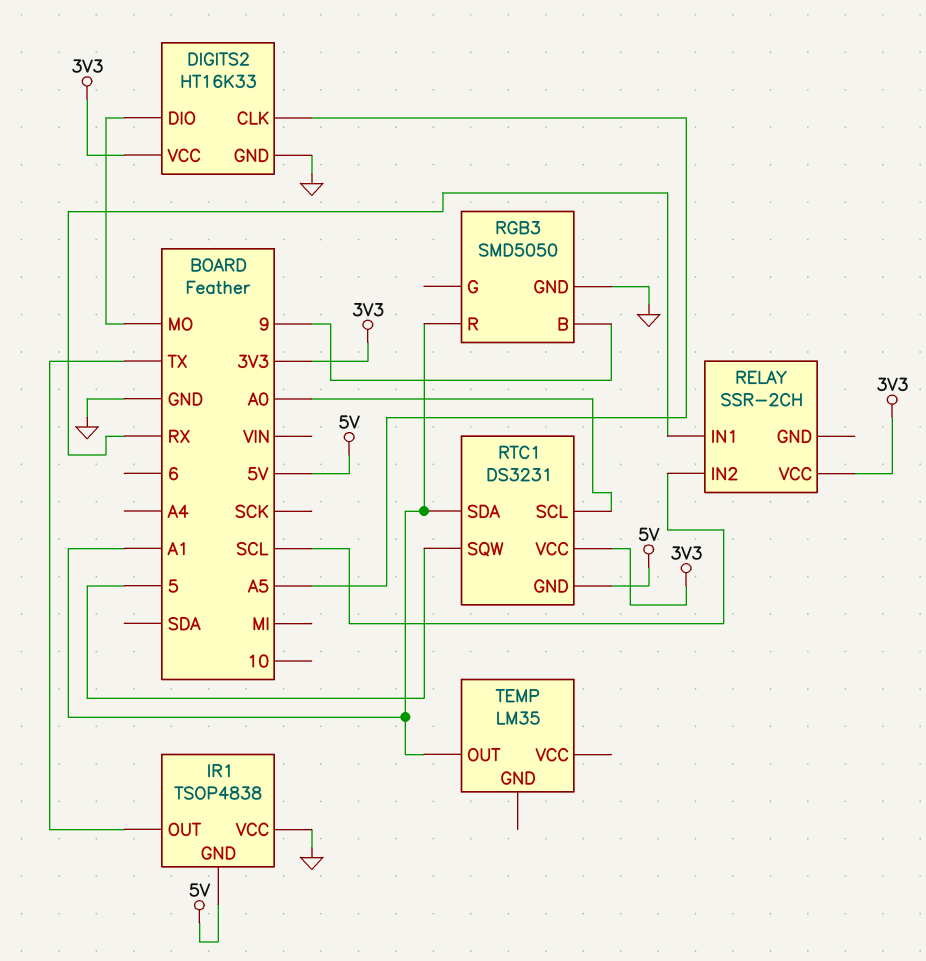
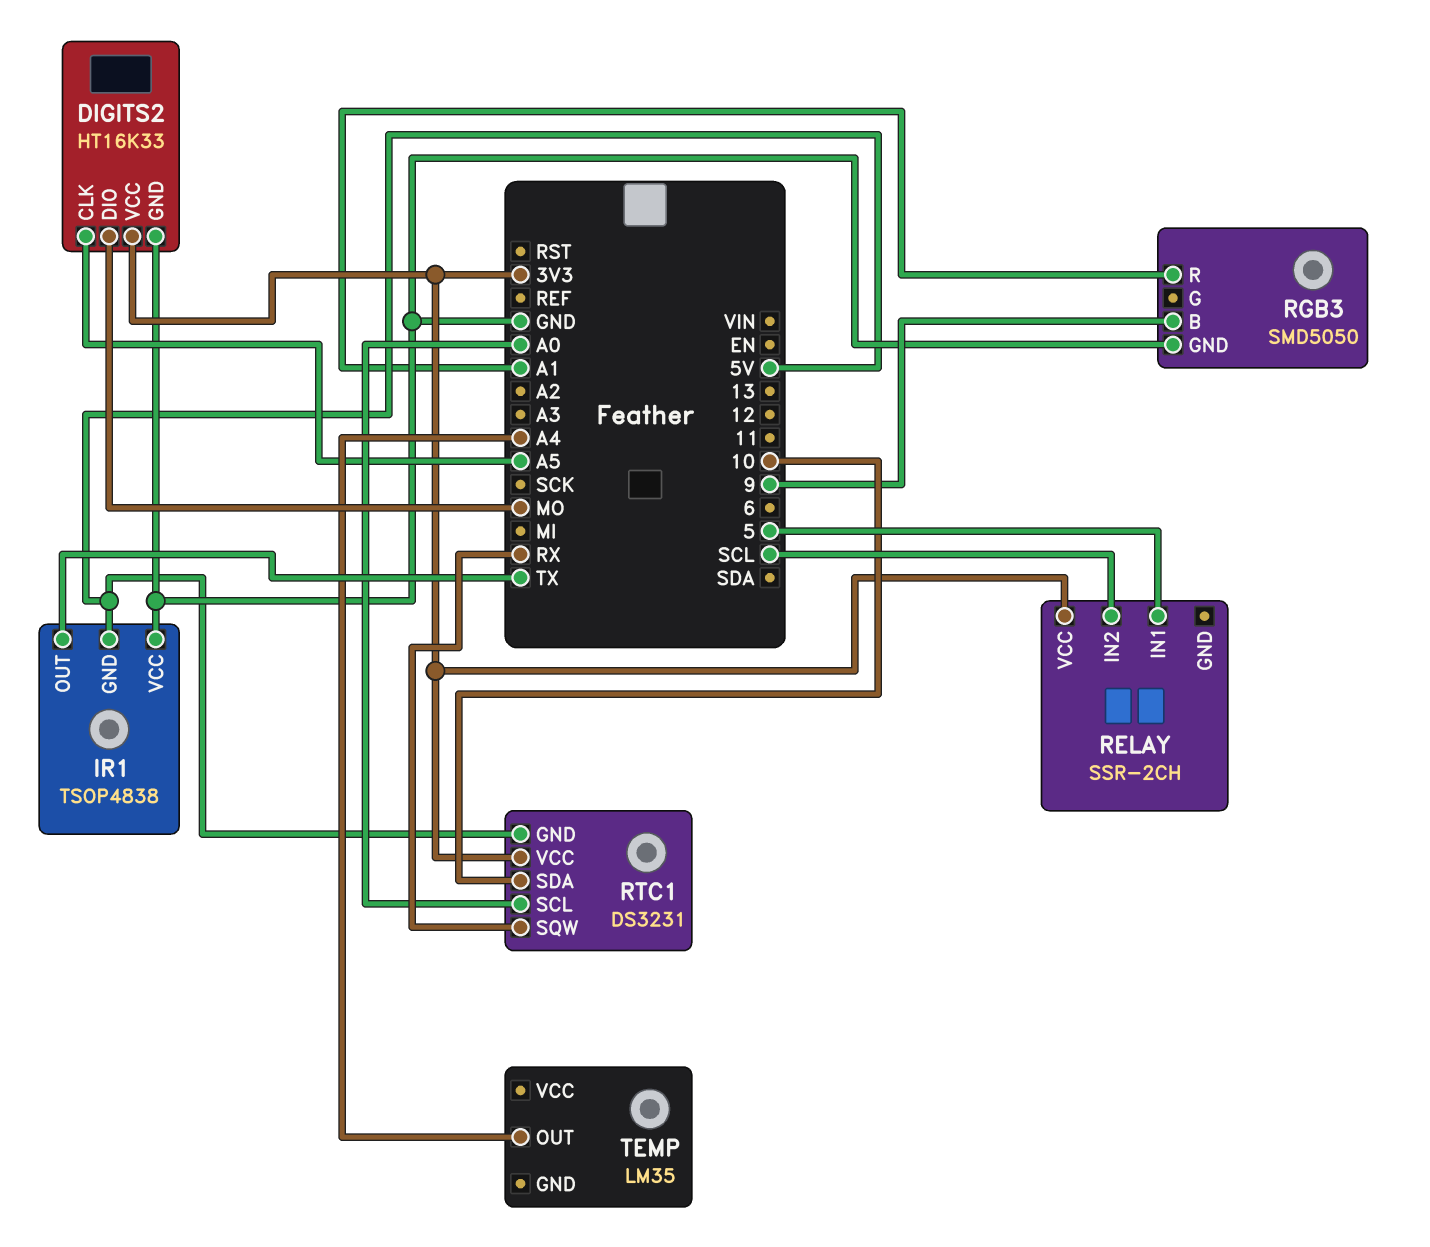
RELAY pin IN1: RX -> 5
RTC1 pin SDA: A1 -> 10
RTC1 pin SQW: 5 -> RX
TEMP pin OUT: A1 -> A4

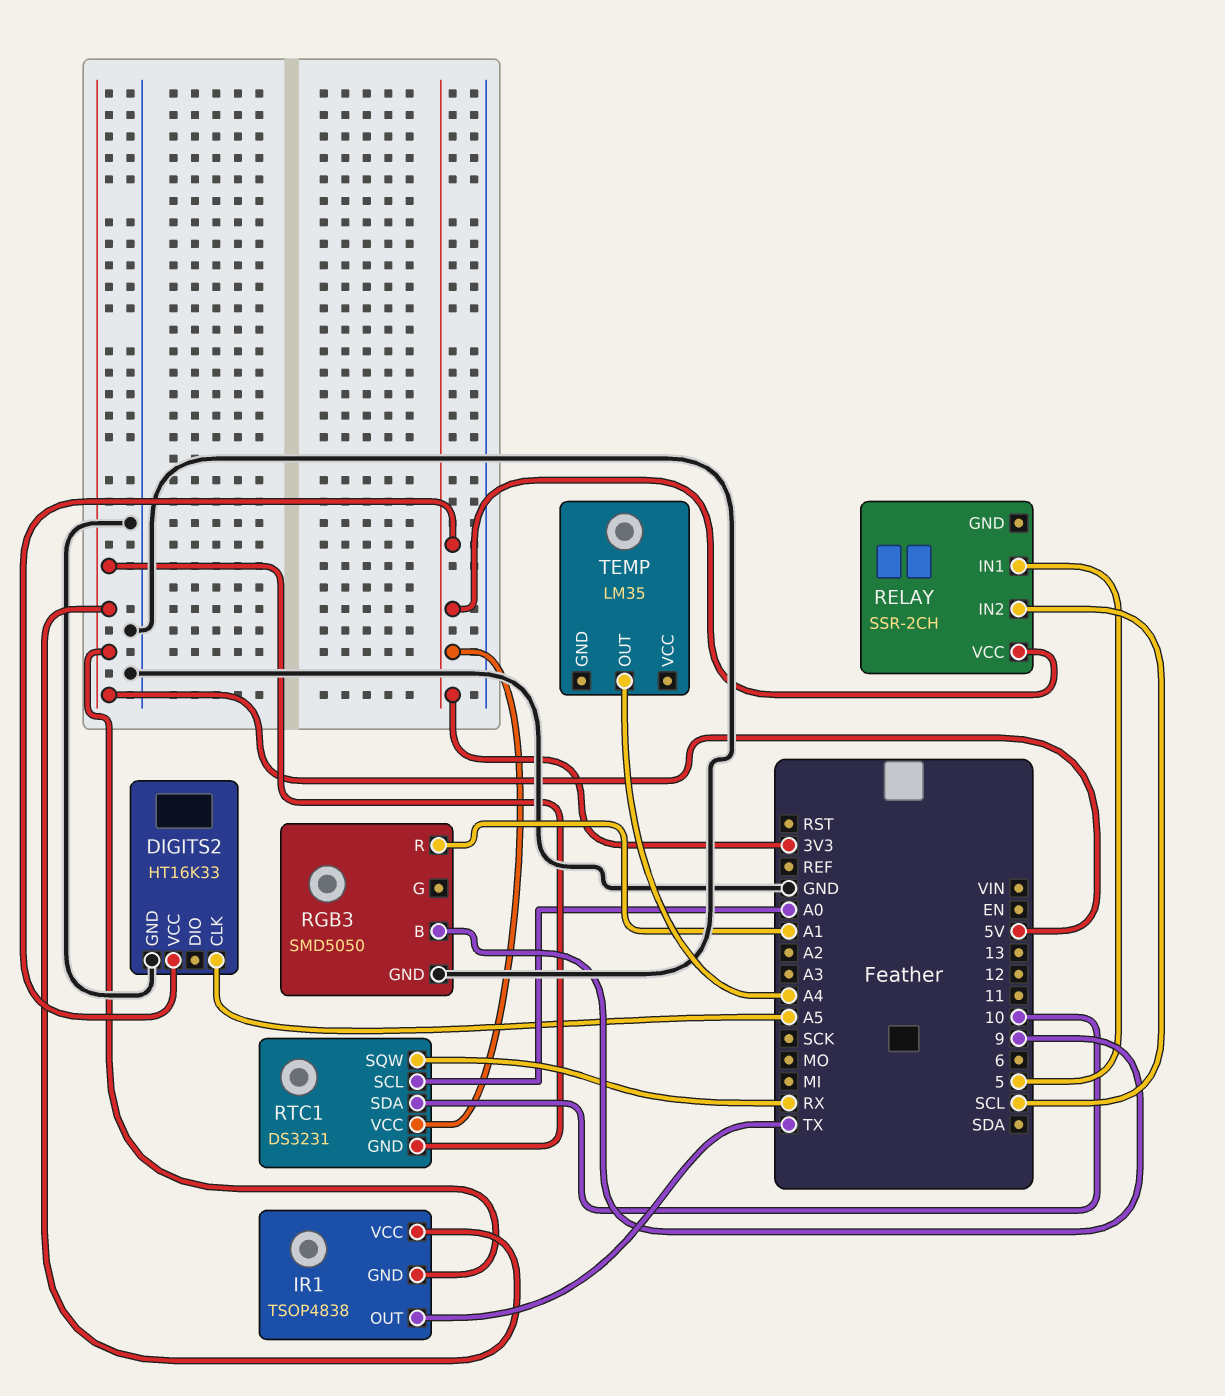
DIGITS2 pin DIO: MO -> none
IR1 pin VCC: GND -> 5V

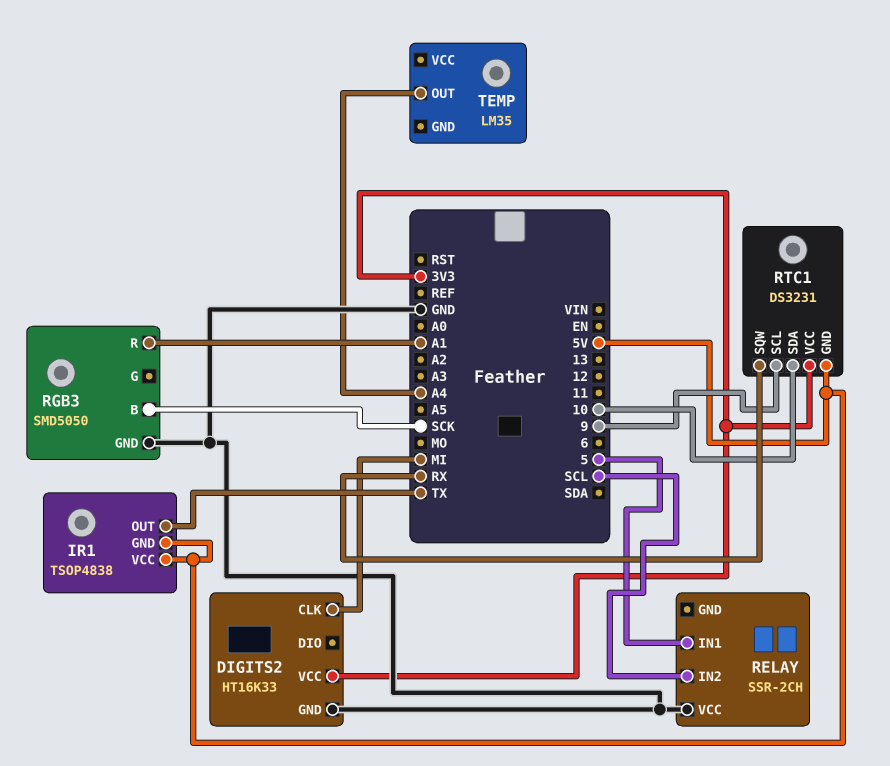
DIGITS2 pin CLK: A5 -> MI
RELAY pin VCC: 3V3 -> GND
RGB3 pin B: 9 -> SCK
RTC1 pin SCL: A0 -> 9

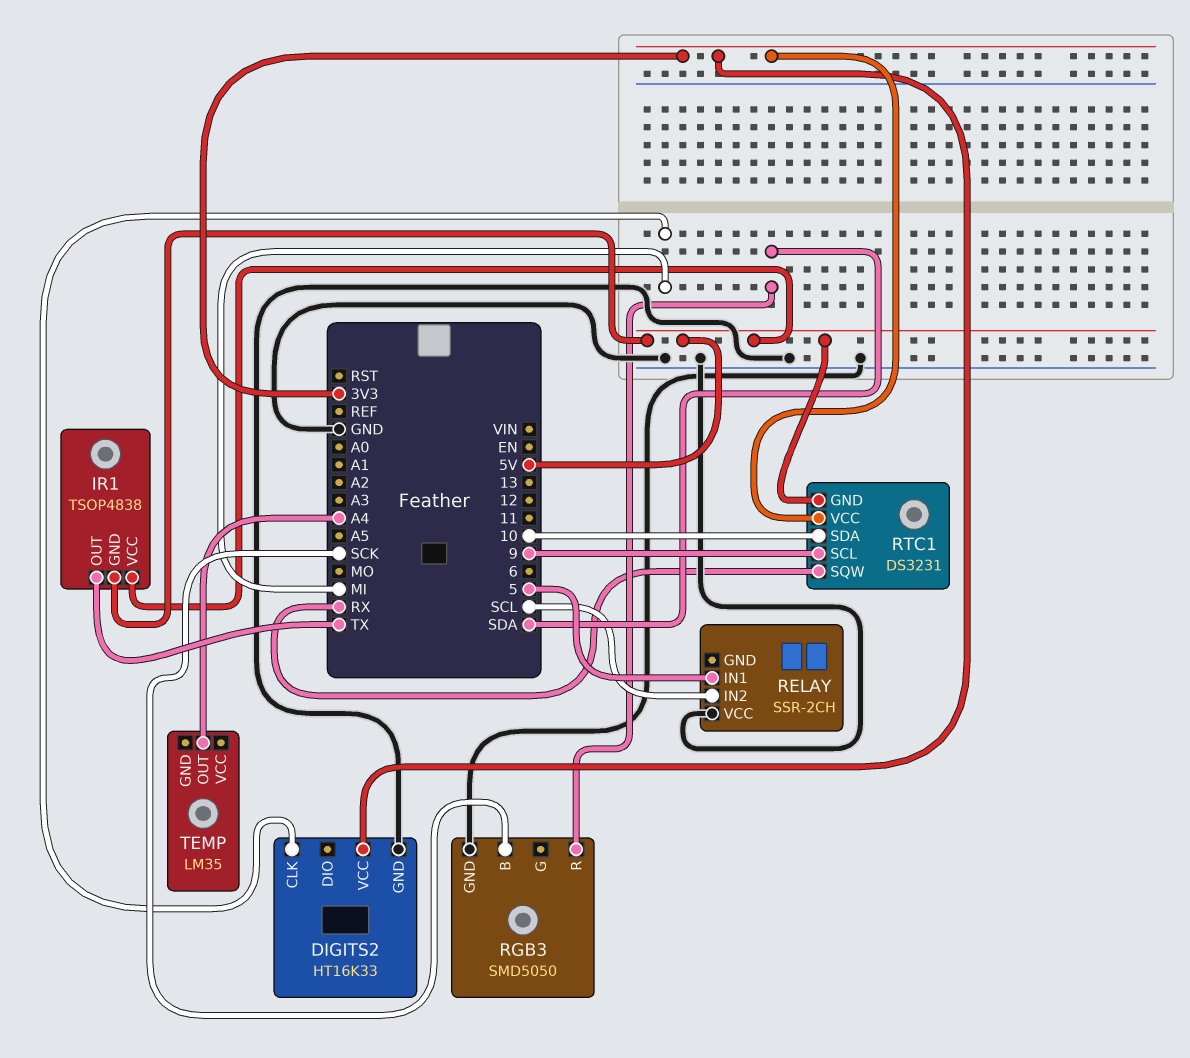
RGB3 pin R: A1 -> SDA

